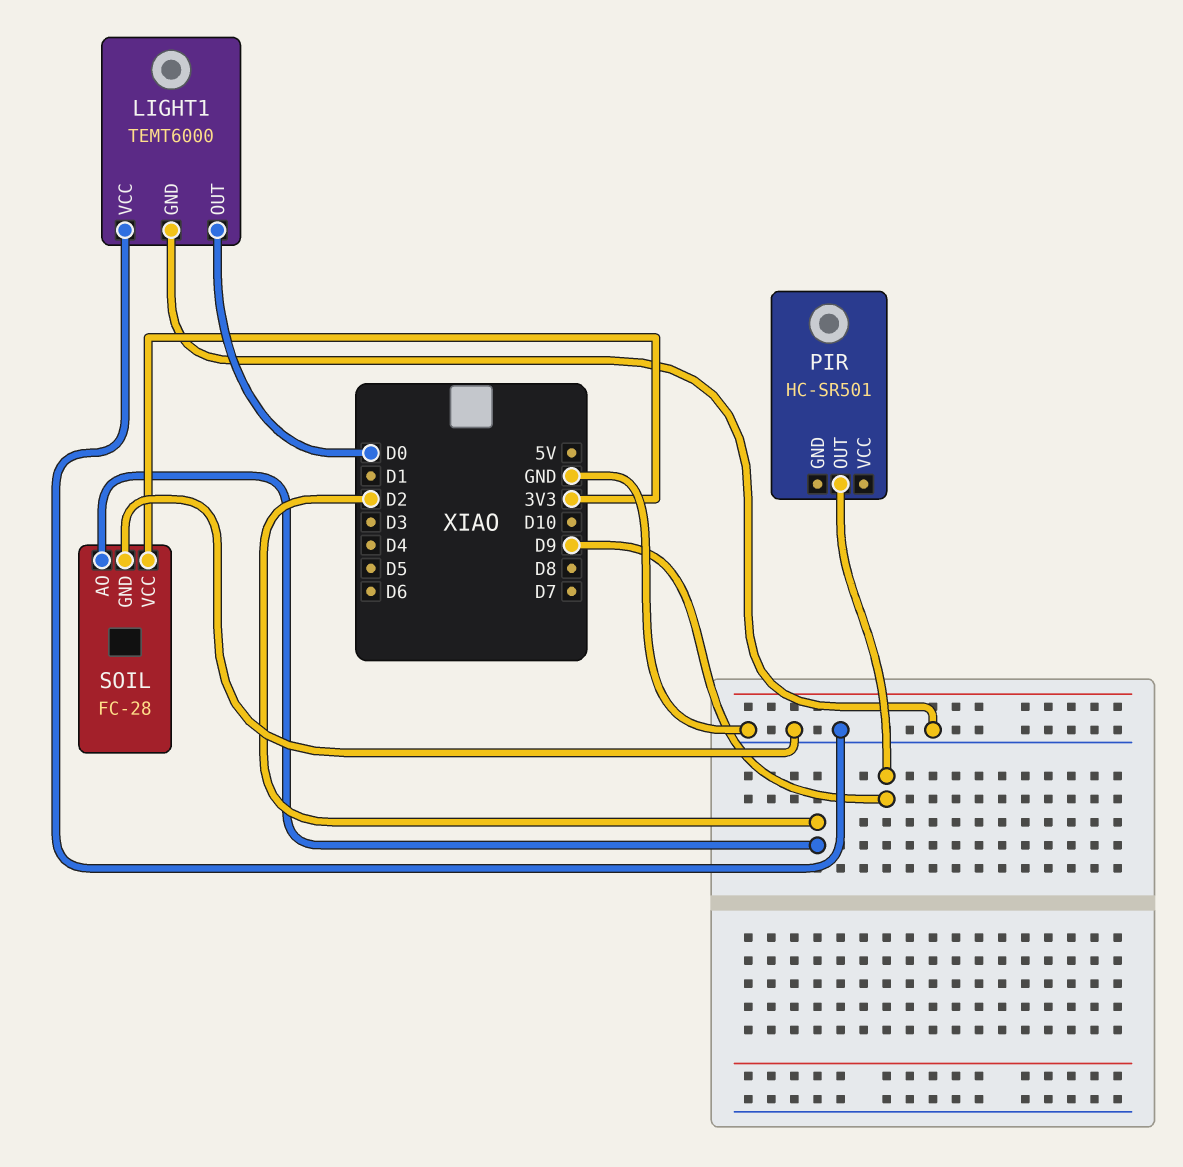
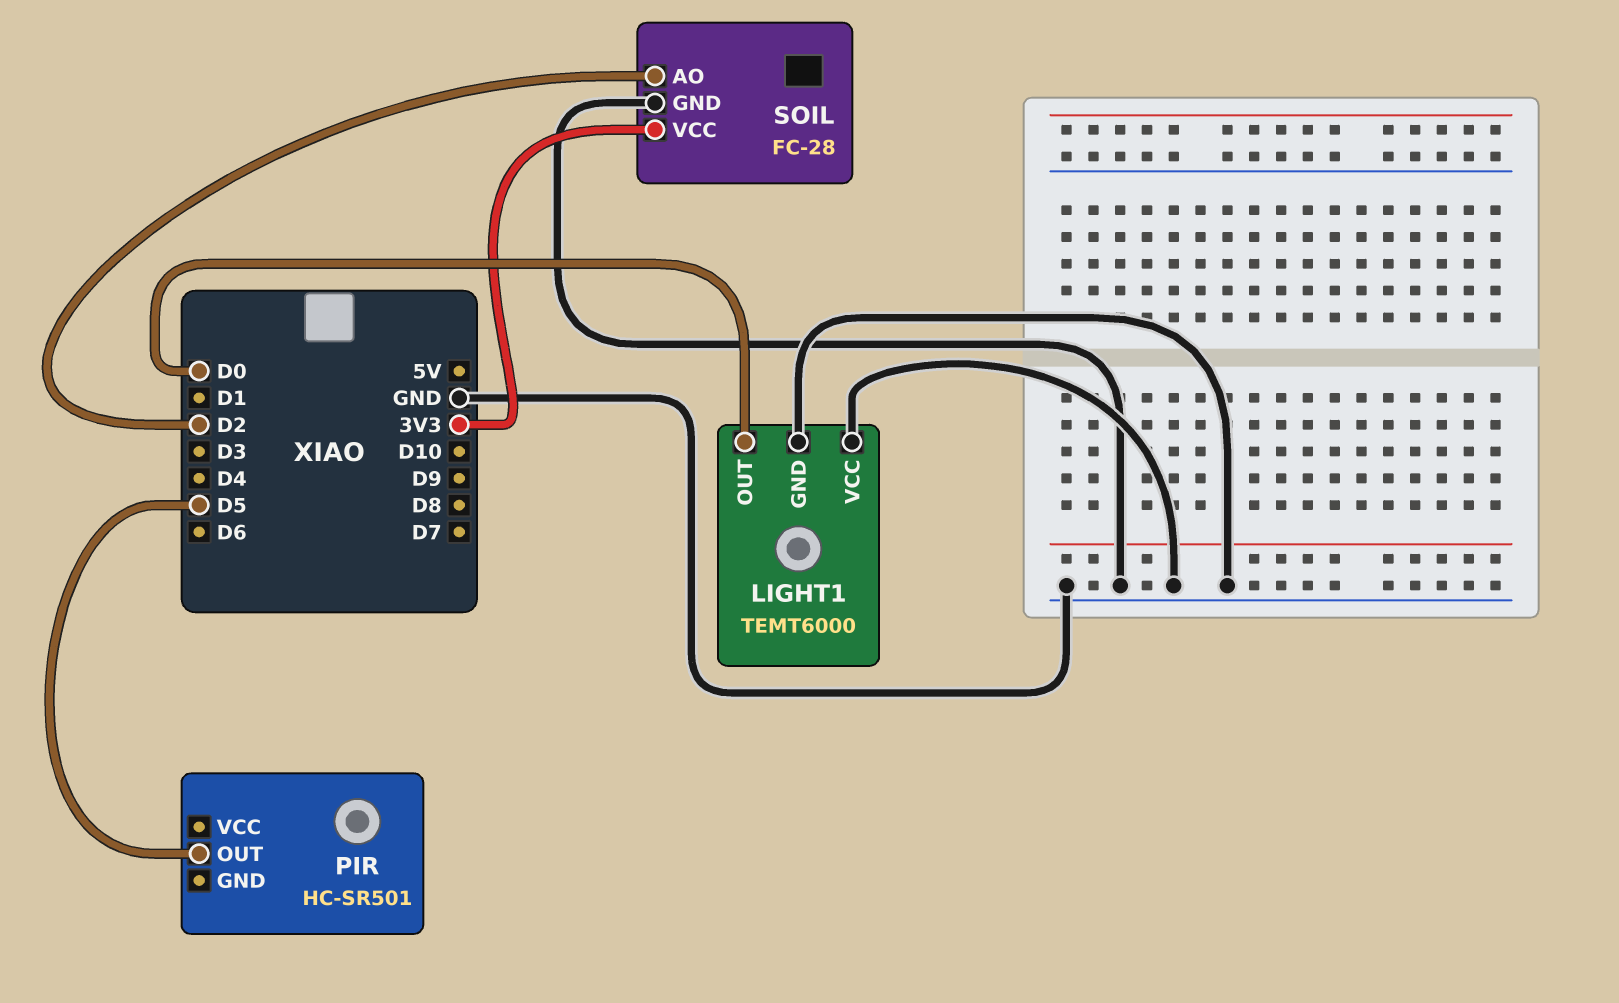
PIR pin OUT: D9 -> D5

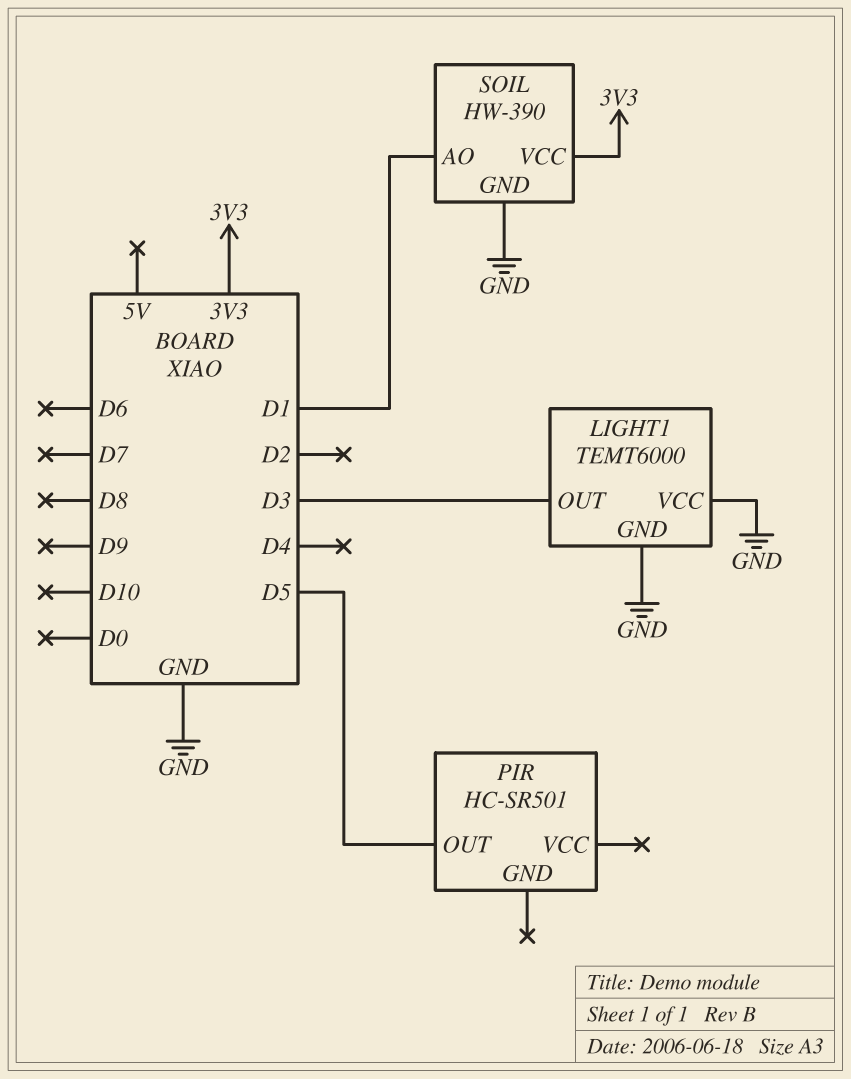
LIGHT1 pin OUT: D0 -> D3
SOIL: FC-28 -> HW-390
SOIL pin AO: D2 -> D1

